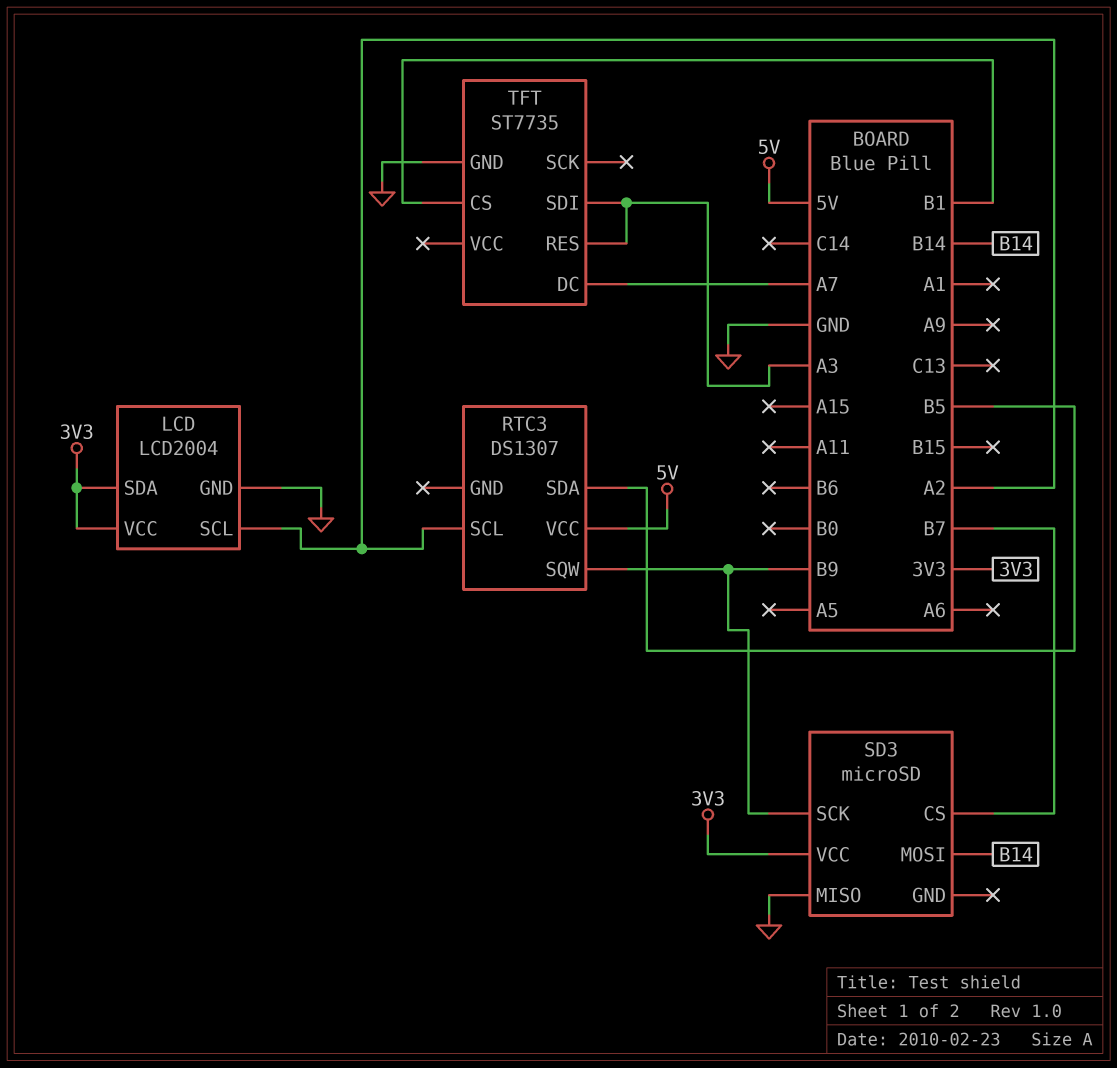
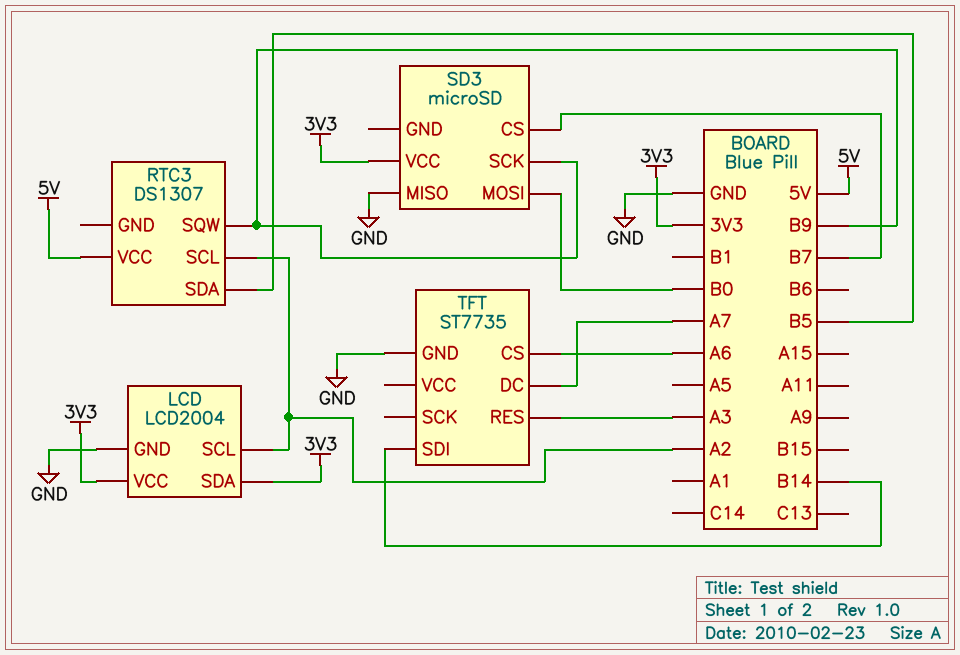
SD3 pin MOSI: B14 -> B0
TFT pin CS: B1 -> A6
TFT pin SDI: A3 -> B14

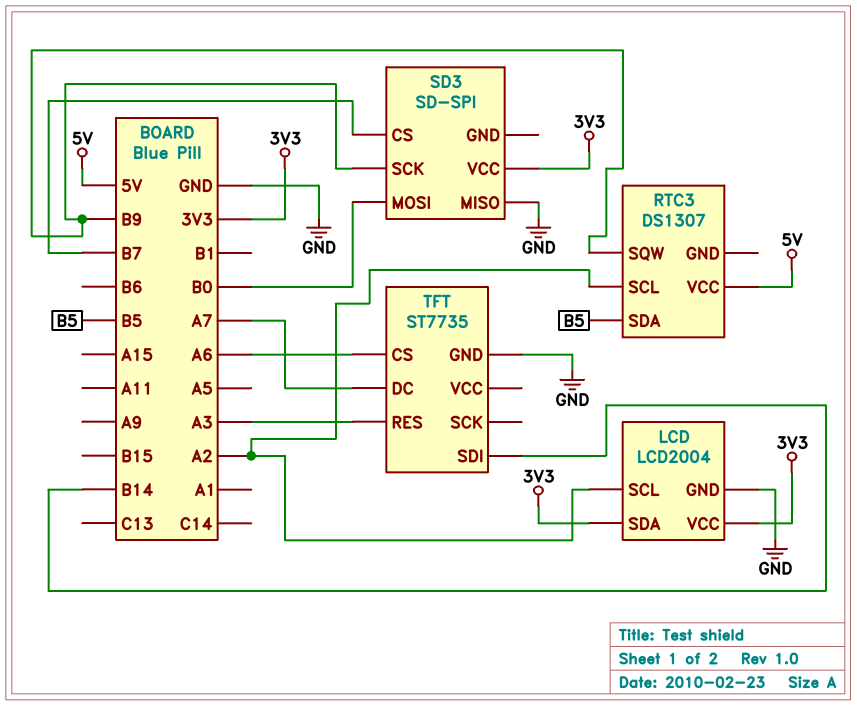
SD3: microSD -> SD-SPI

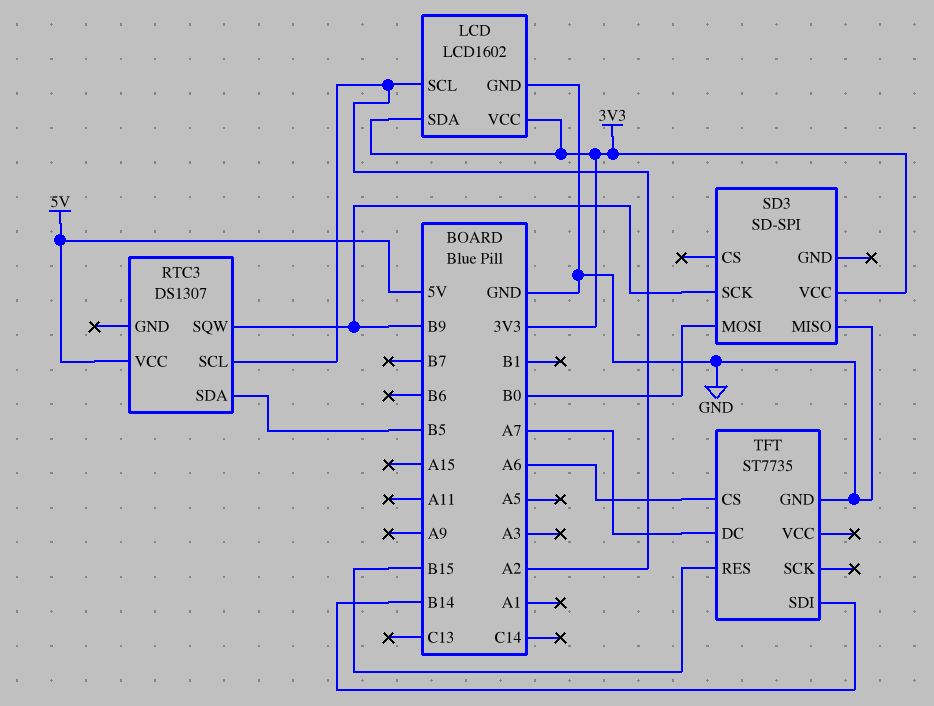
LCD: LCD2004 -> LCD1602
SD3 pin CS: B7 -> none
TFT pin RES: A3 -> B15

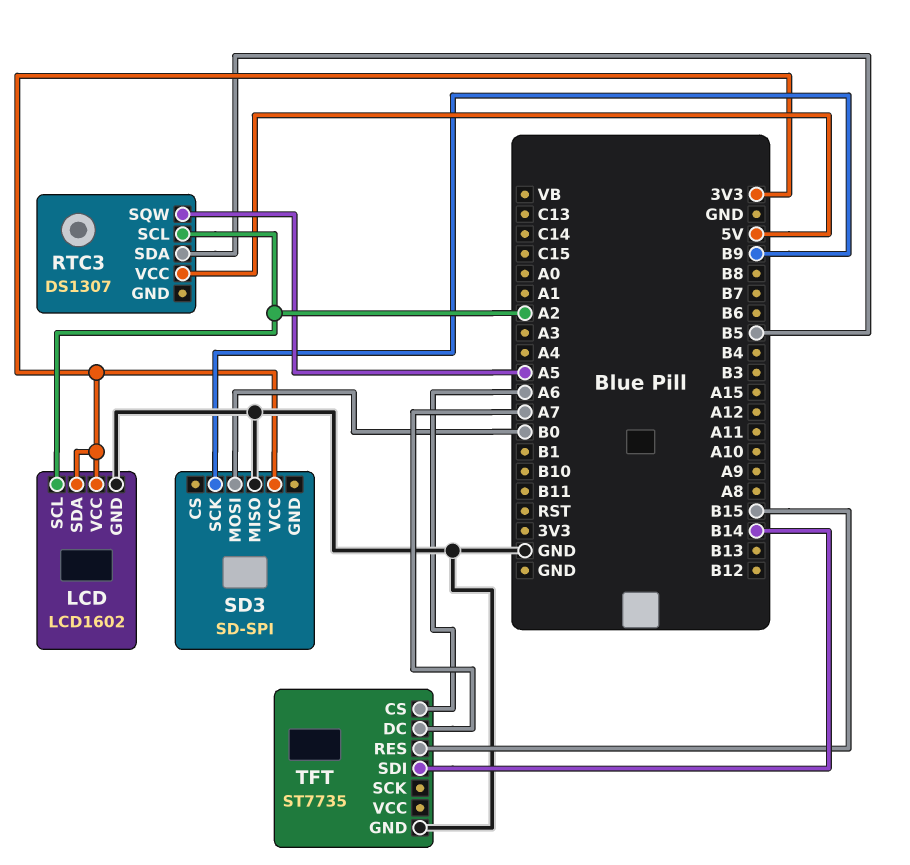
RTC3 pin SQW: B9 -> A5

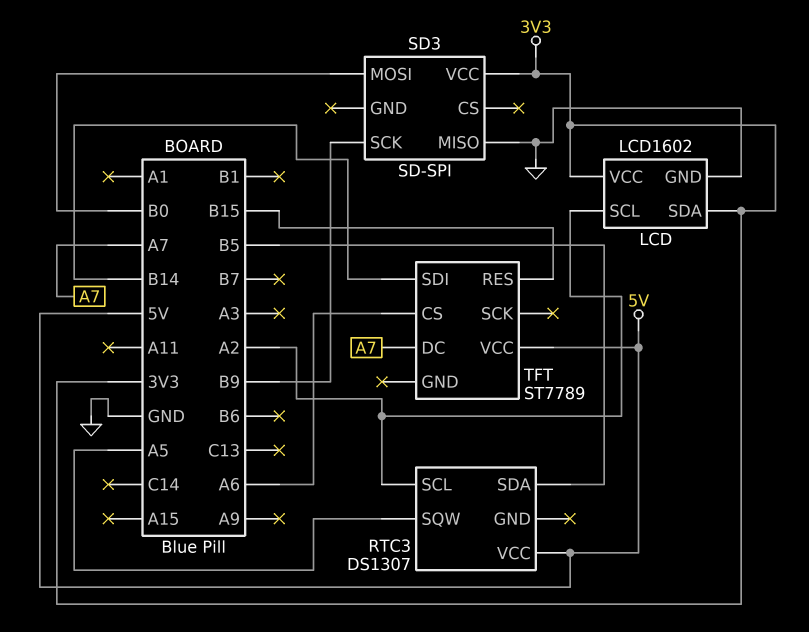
TFT: ST7735 -> ST7789
TFT pin GND: GND -> none
TFT pin VCC: none -> 5V

